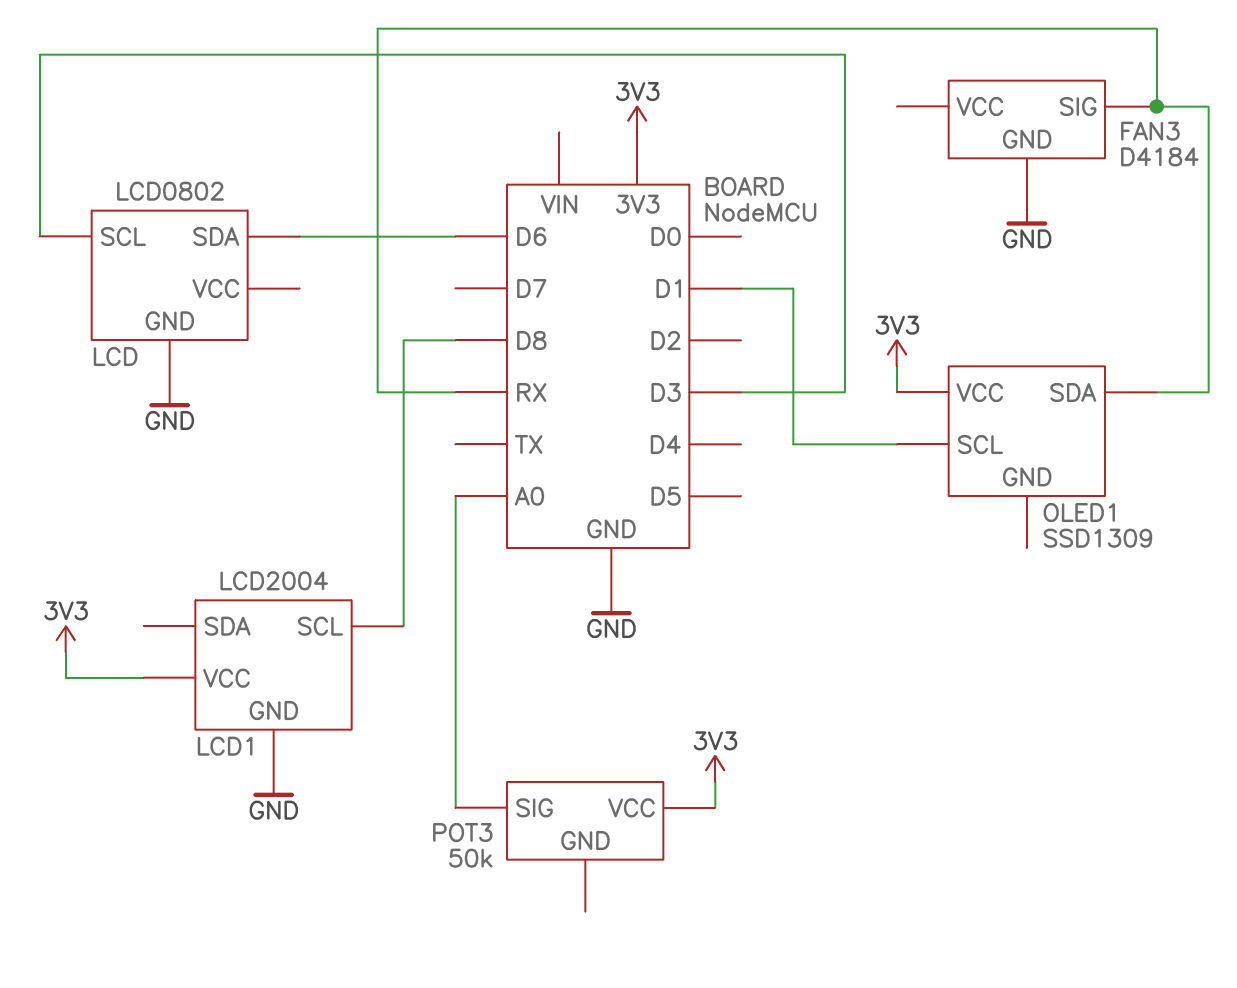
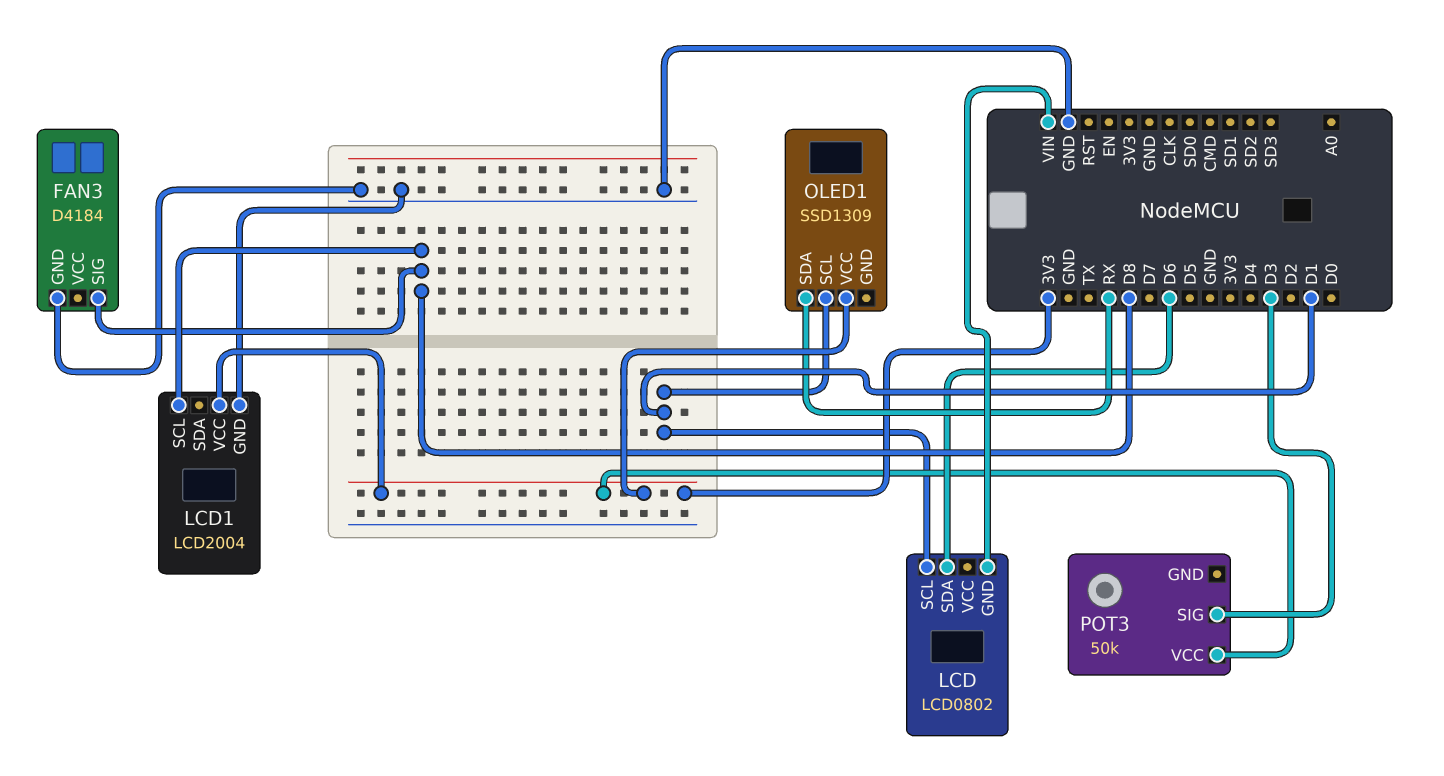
FAN3 pin SIG: RX -> D8
LCD pin GND: GND -> VIN
LCD pin SCL: D3 -> D1
POT3 pin SIG: A0 -> D3

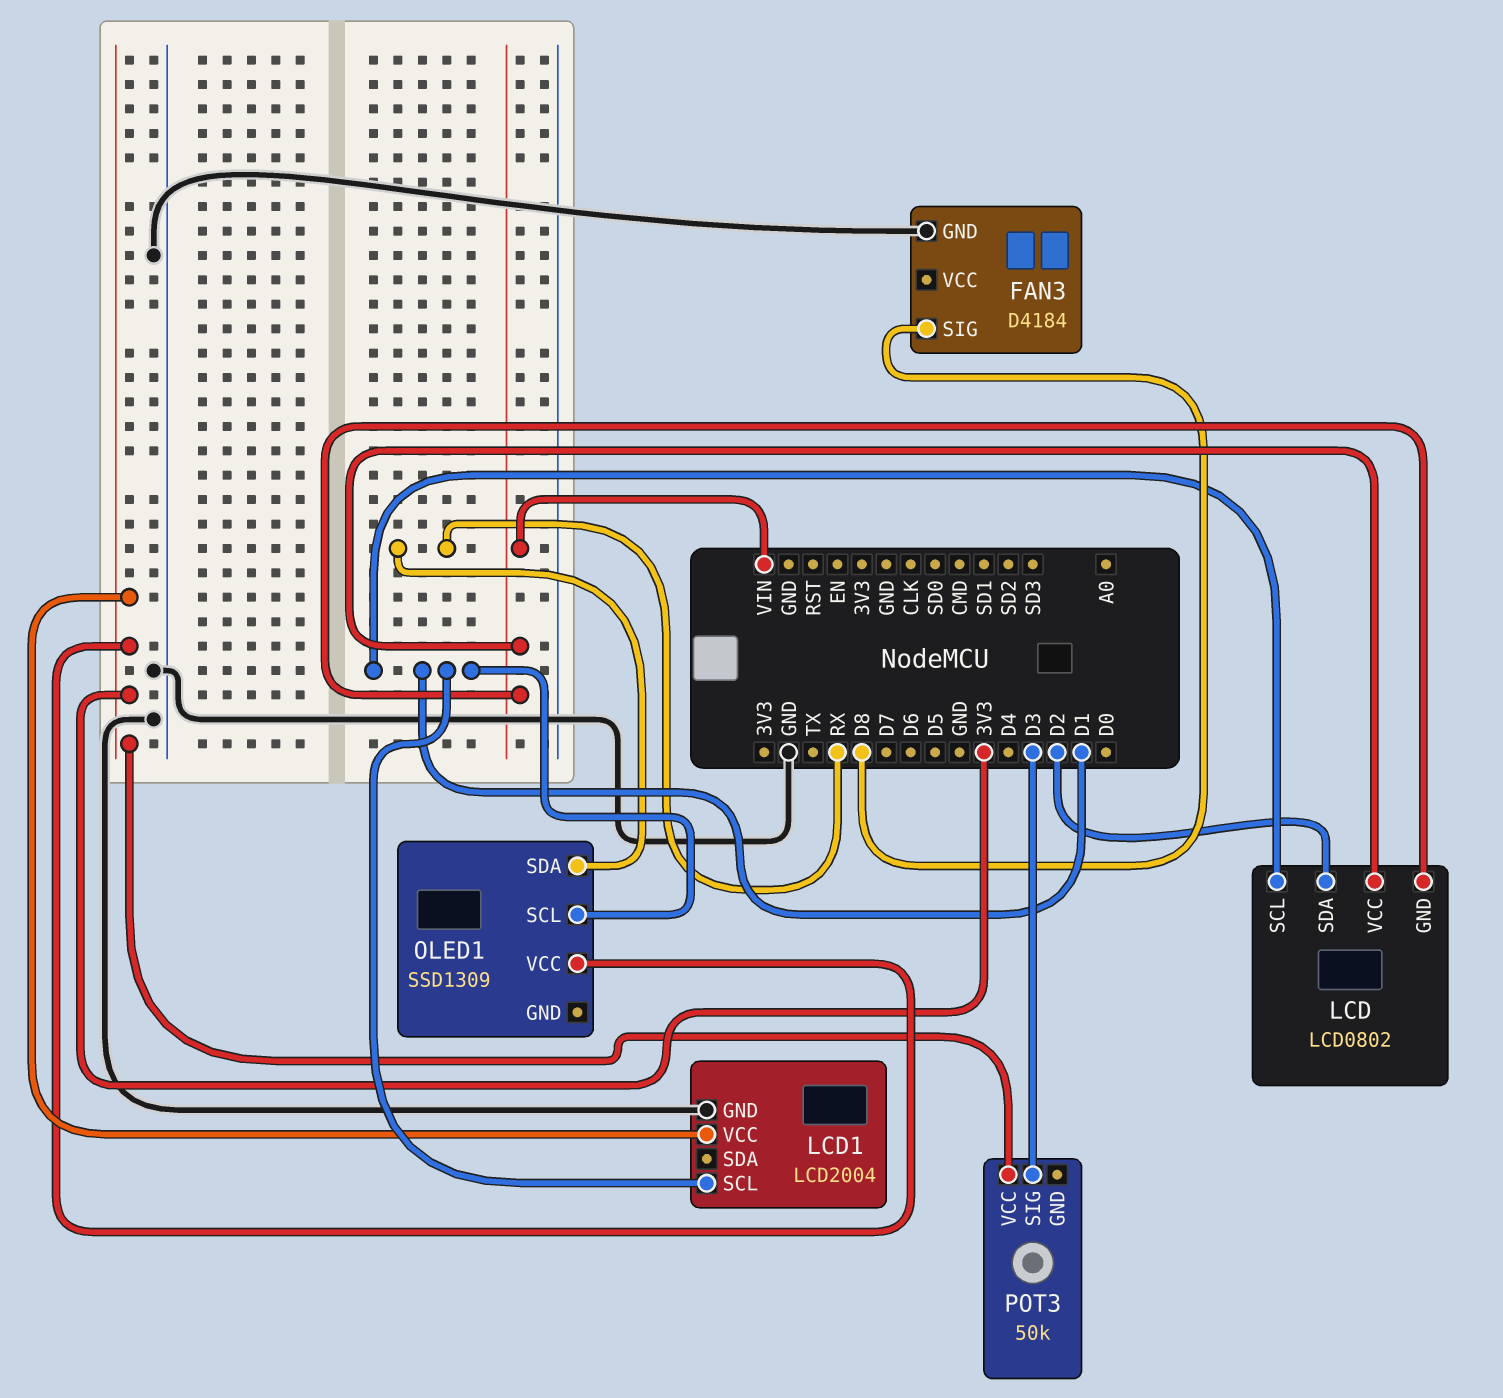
LCD pin SDA: D6 -> D2
LCD pin VCC: none -> VIN
LCD1 pin SCL: D8 -> D1

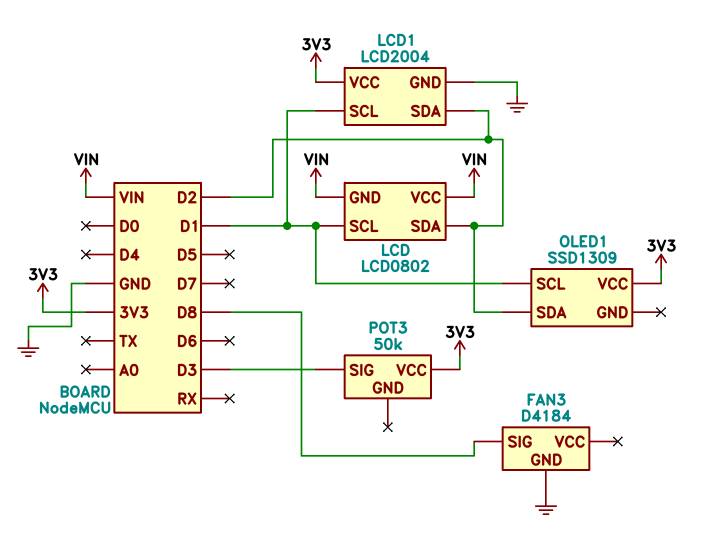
LCD1 pin SDA: none -> D2
OLED1 pin SDA: RX -> D2

